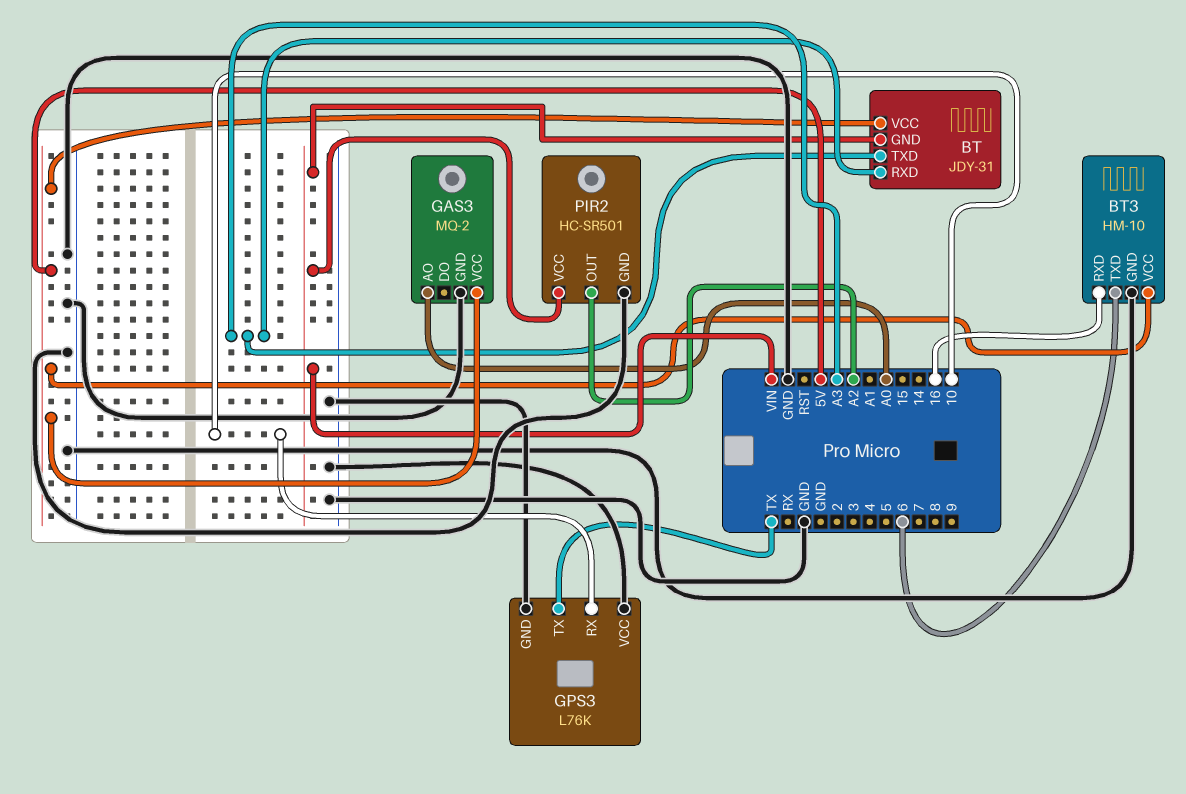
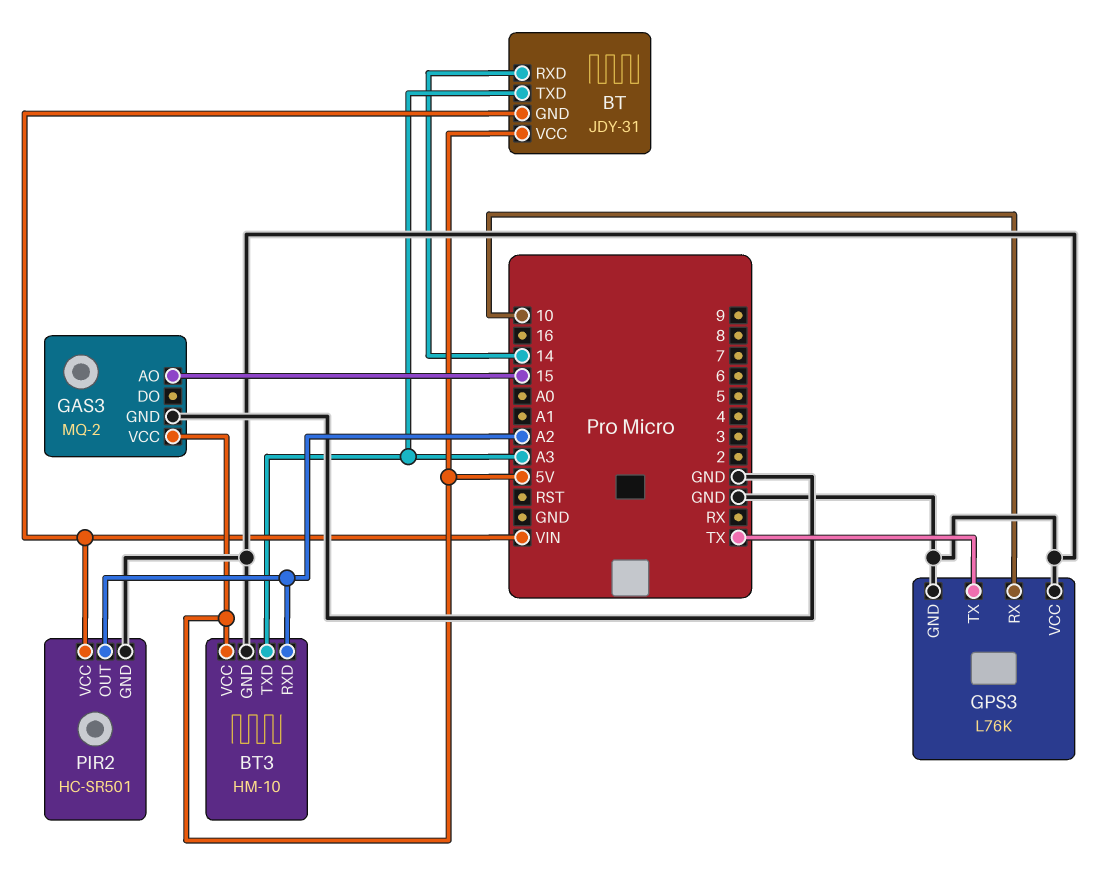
BT pin RXD: A3 -> 14
BT3 pin RXD: 16 -> A2
BT3 pin TXD: 6 -> A3
GAS3 pin AO: A0 -> 15

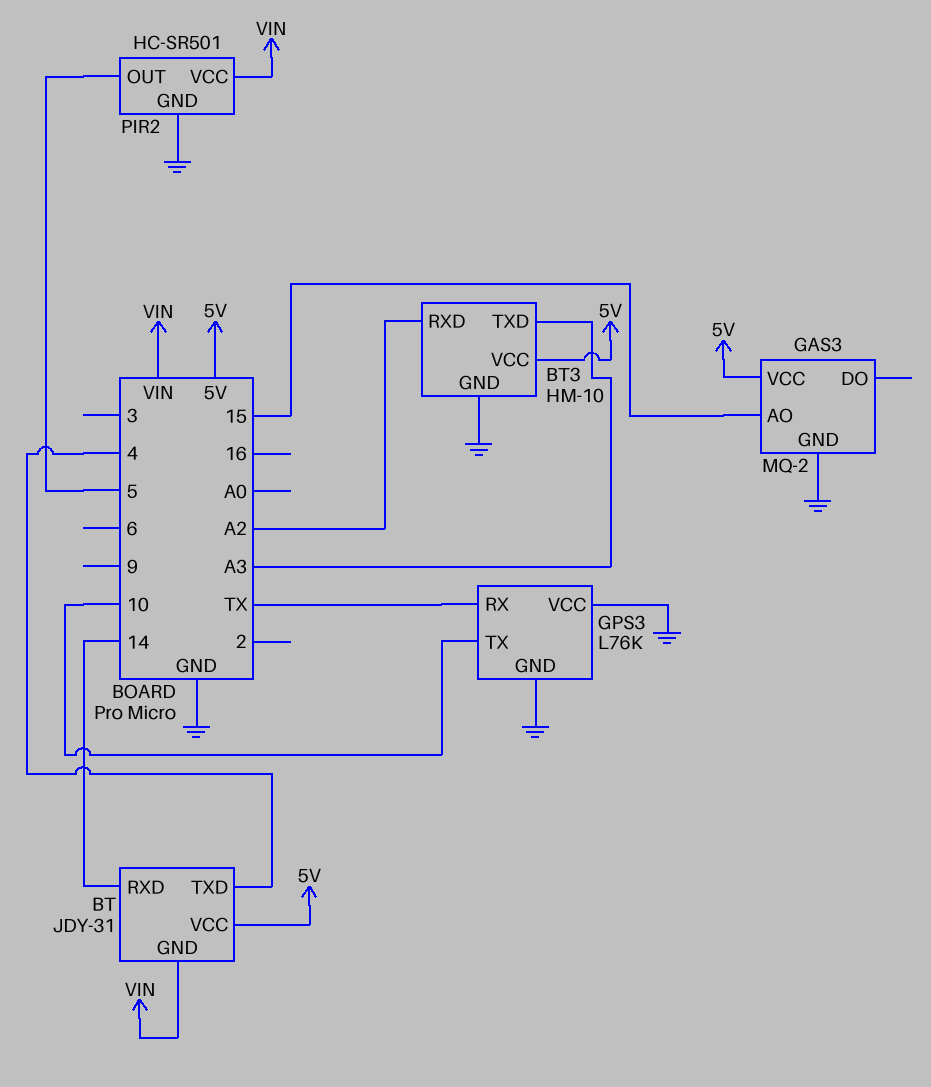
BT pin TXD: A3 -> 4
GPS3 pin RX: 10 -> TX
GPS3 pin TX: TX -> 10
PIR2 pin OUT: A2 -> 5

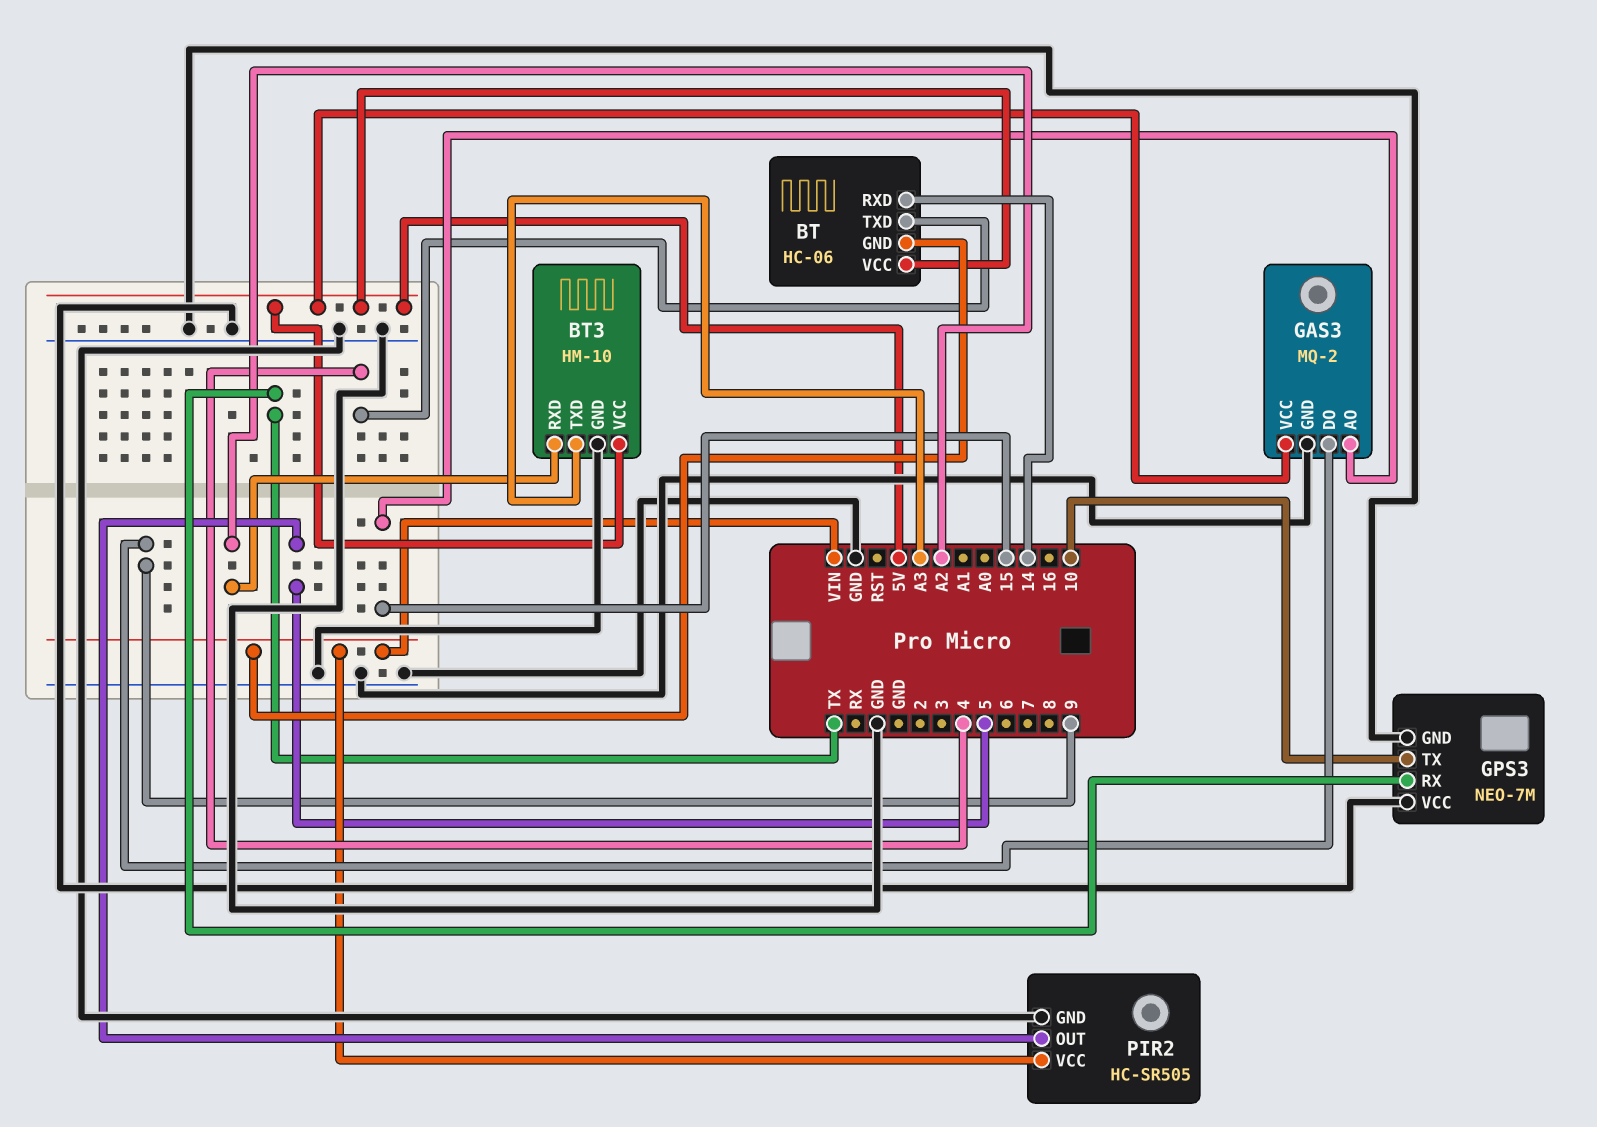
BT: JDY-31 -> HC-06
GAS3 pin DO: none -> 9
GPS3: L76K -> NEO-7M
PIR2: HC-SR501 -> HC-SR505

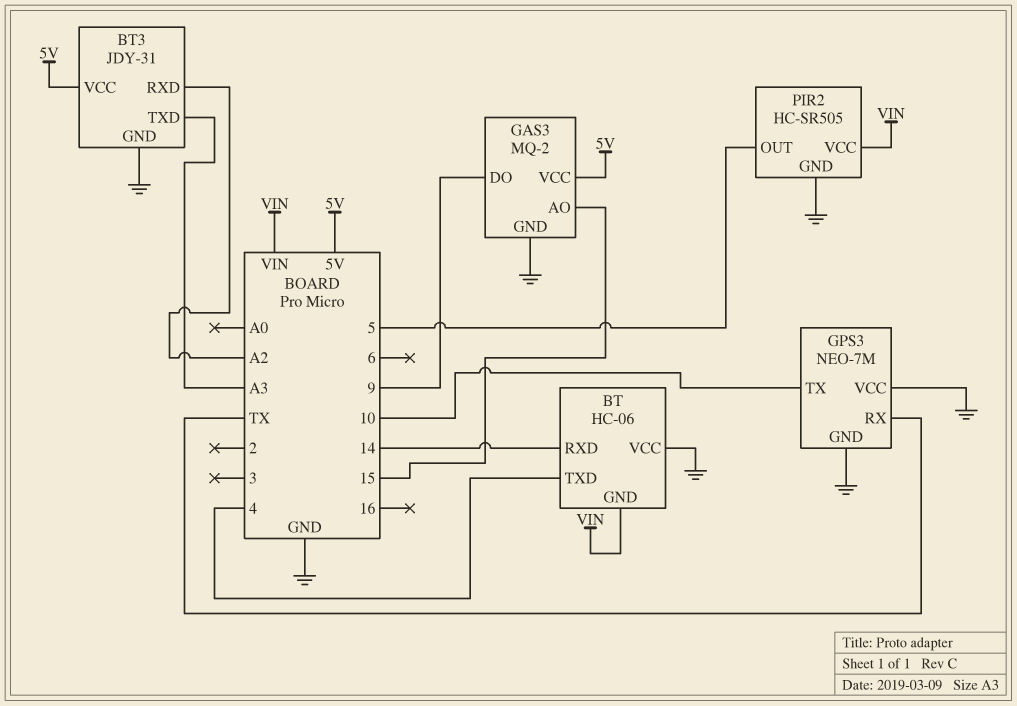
BT pin VCC: 5V -> GND
BT3: HM-10 -> JDY-31

